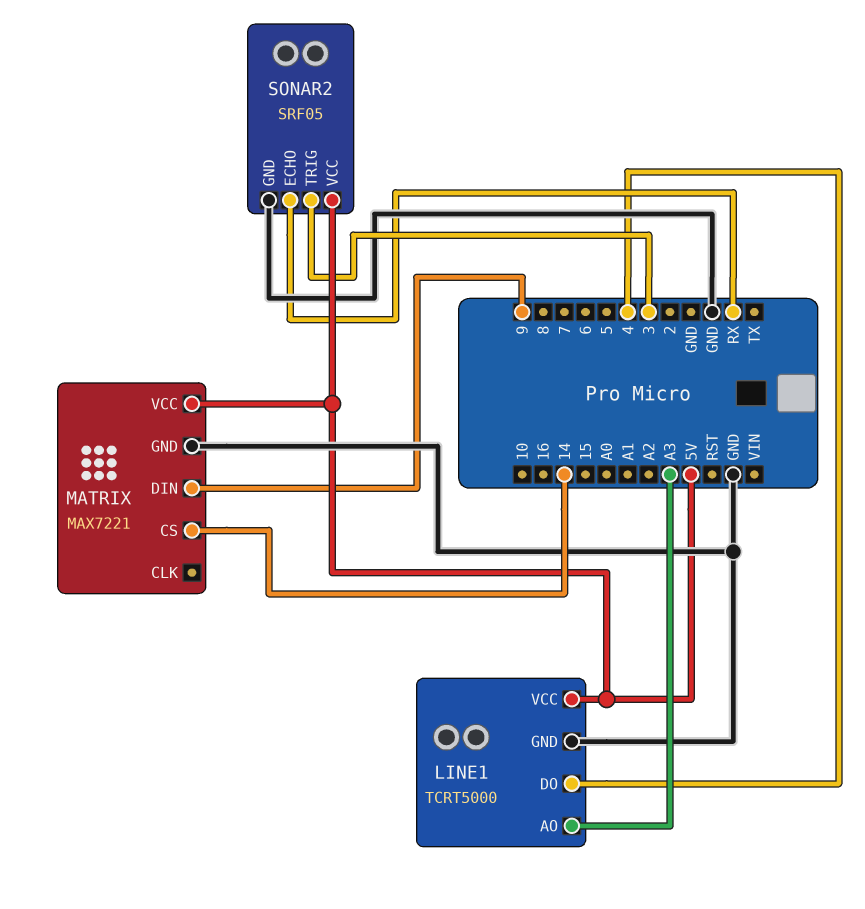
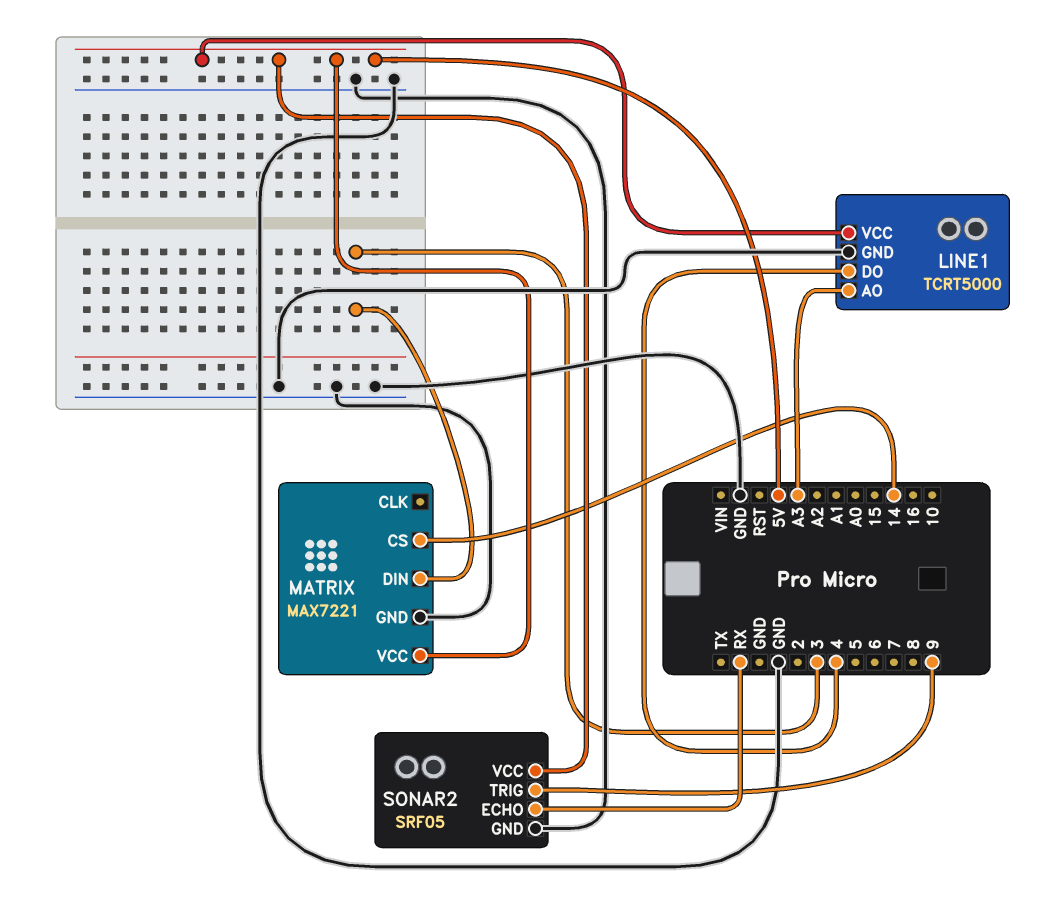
MATRIX pin DIN: 9 -> 3
SONAR2 pin TRIG: 3 -> 9

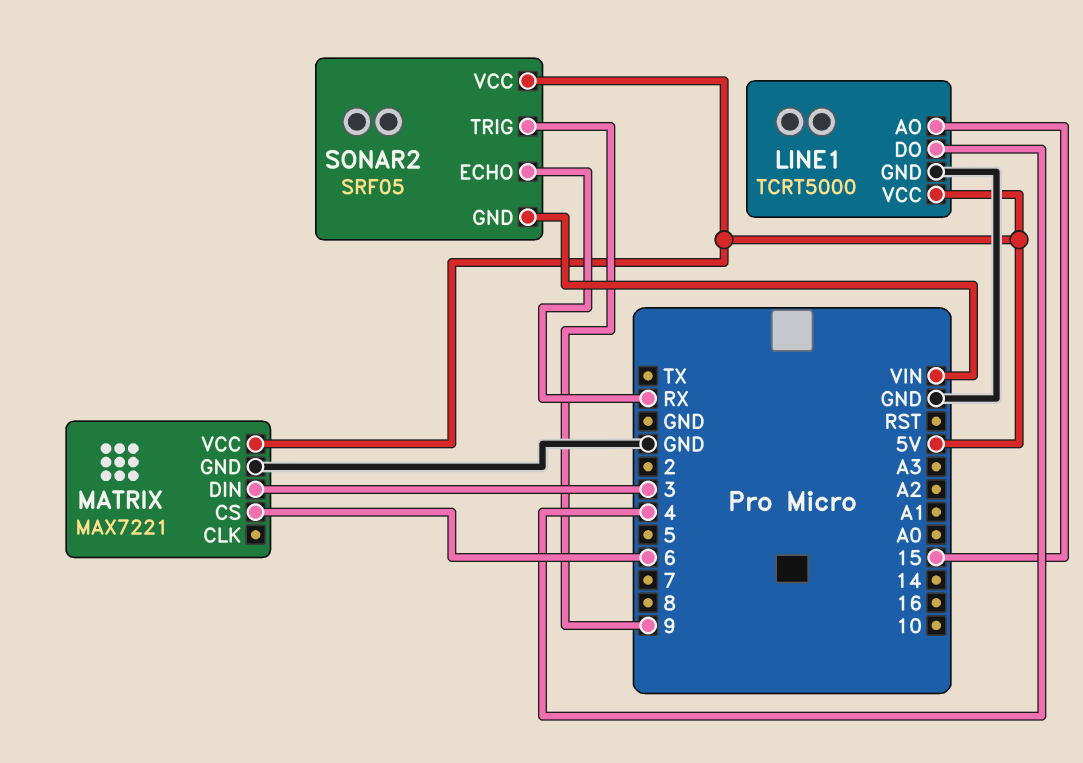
LINE1 pin AO: A3 -> 15
MATRIX pin CS: 14 -> 6
SONAR2 pin GND: GND -> VIN

